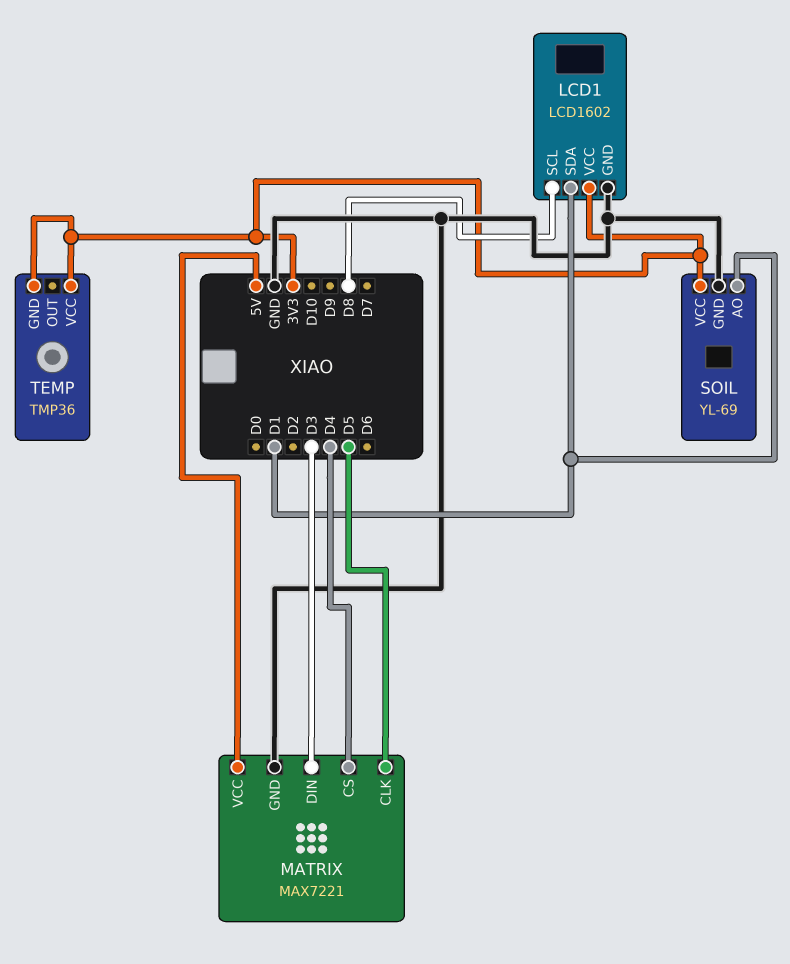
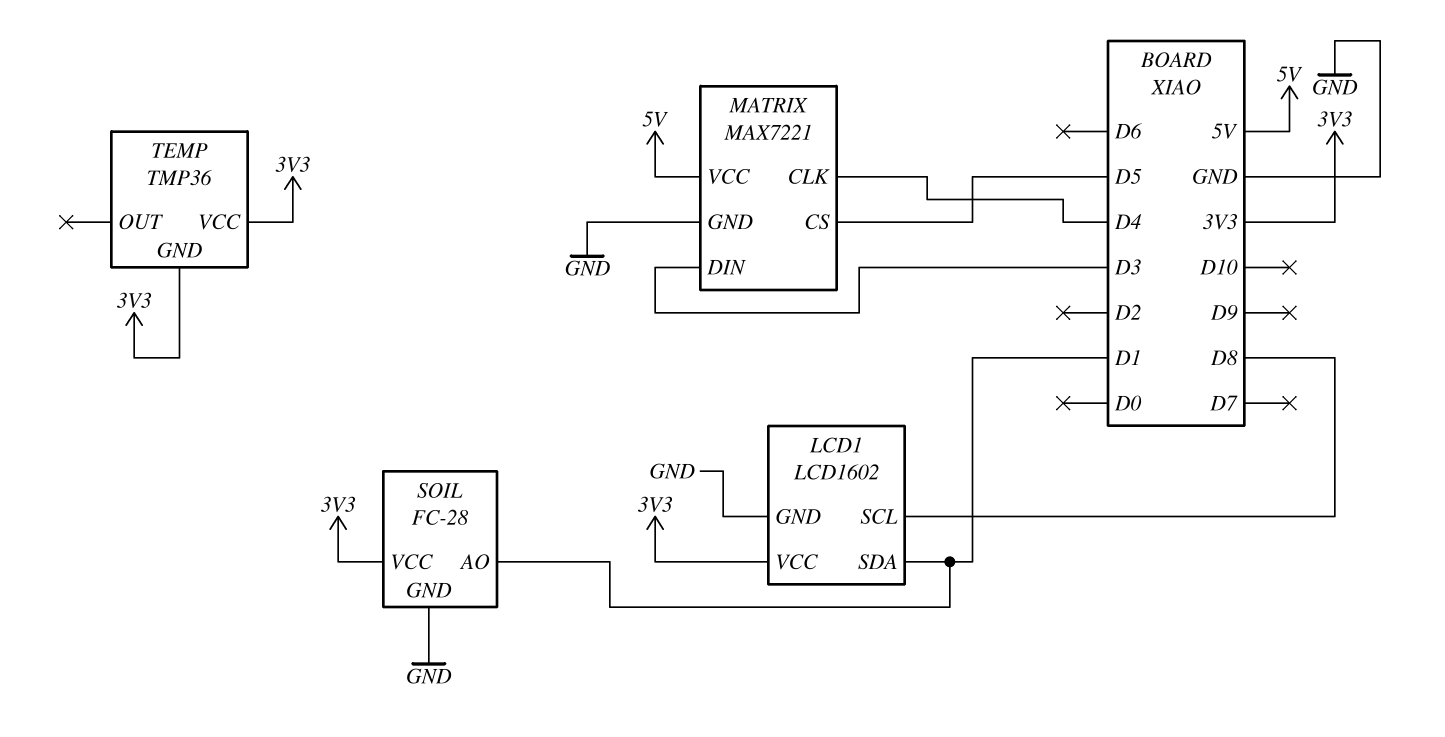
MATRIX pin CLK: D5 -> D4
MATRIX pin CS: D4 -> D5
SOIL: YL-69 -> FC-28

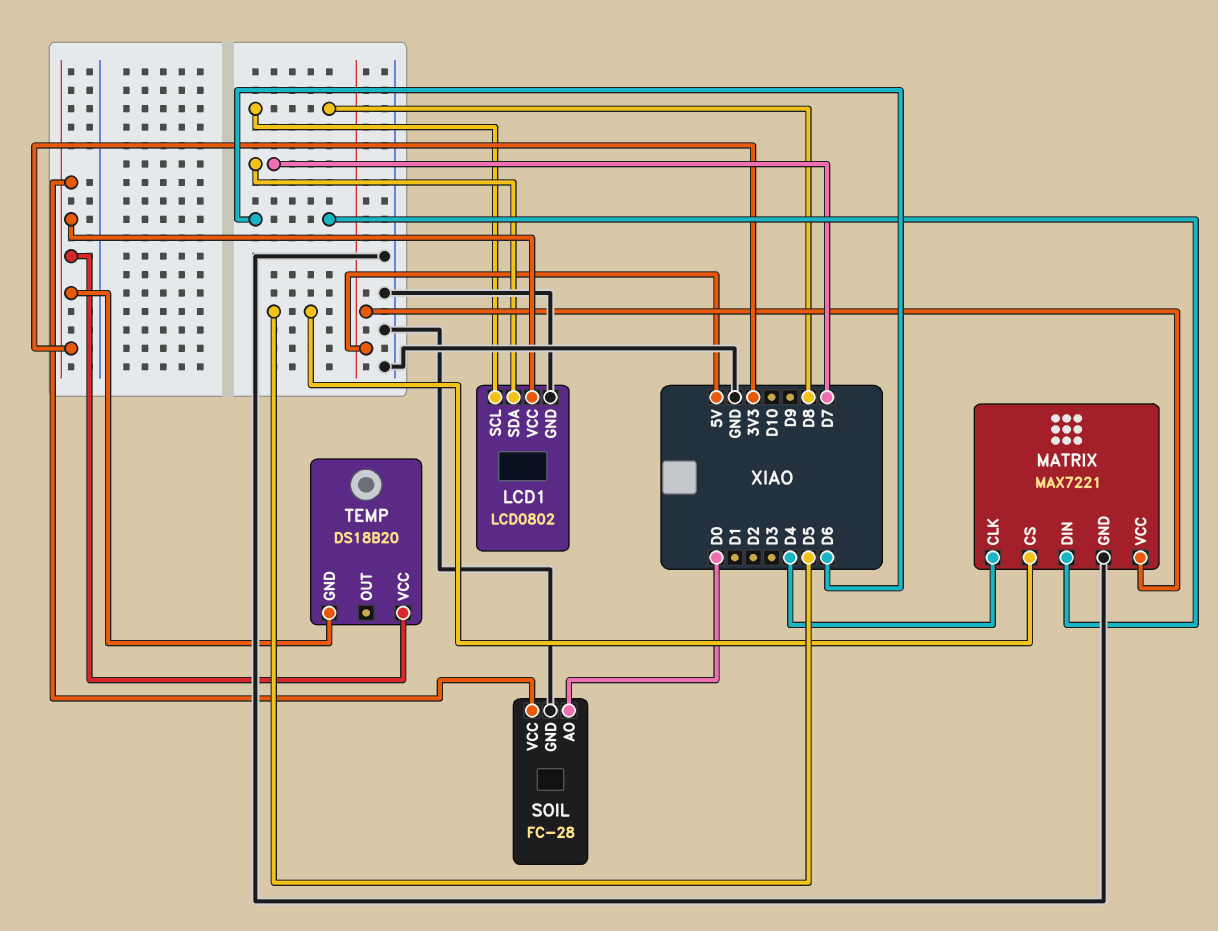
LCD1: LCD1602 -> LCD0802
LCD1 pin SDA: D1 -> D7
MATRIX pin DIN: D3 -> D6
SOIL pin AO: D1 -> D0
TEMP: TMP36 -> DS18B20

